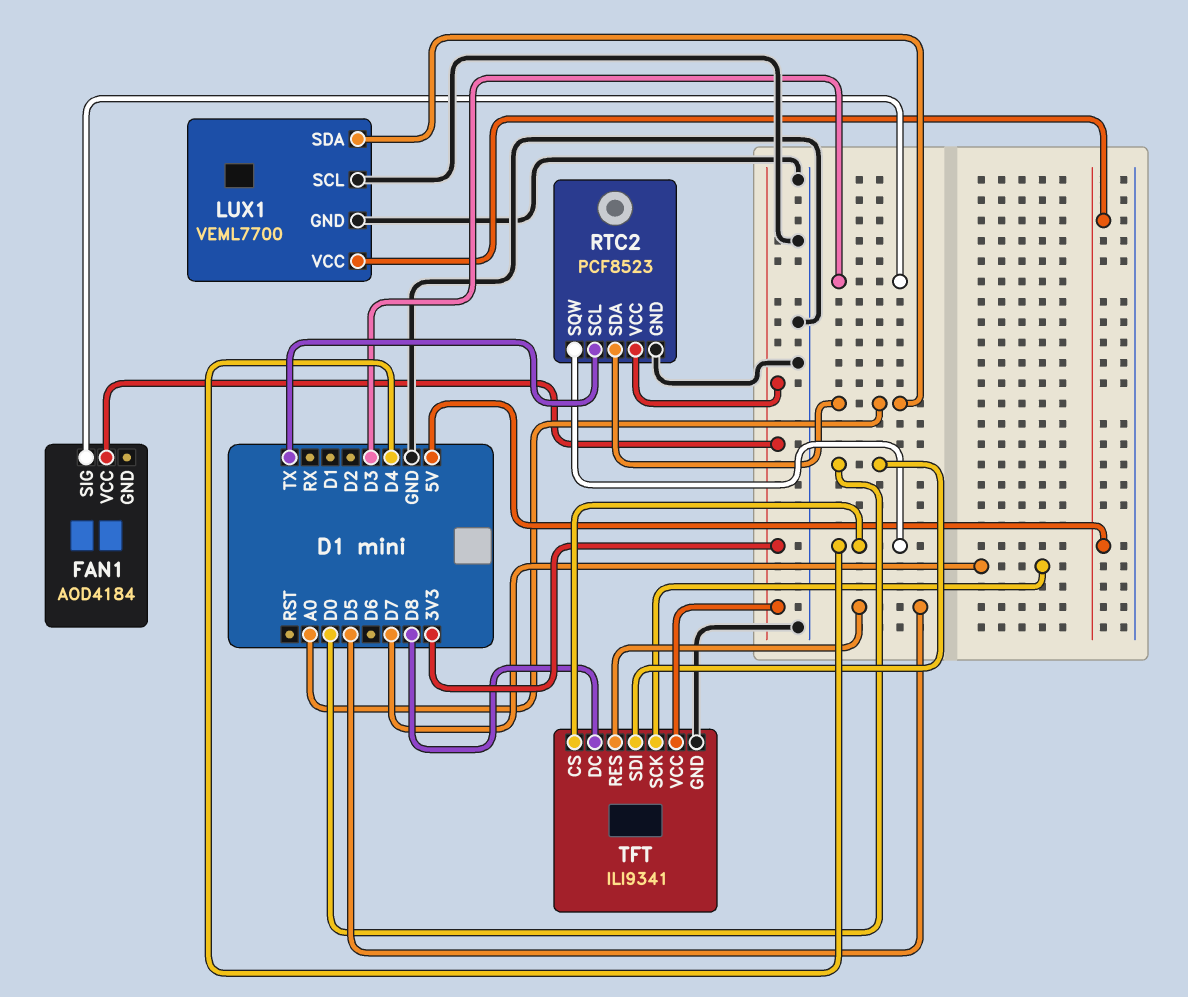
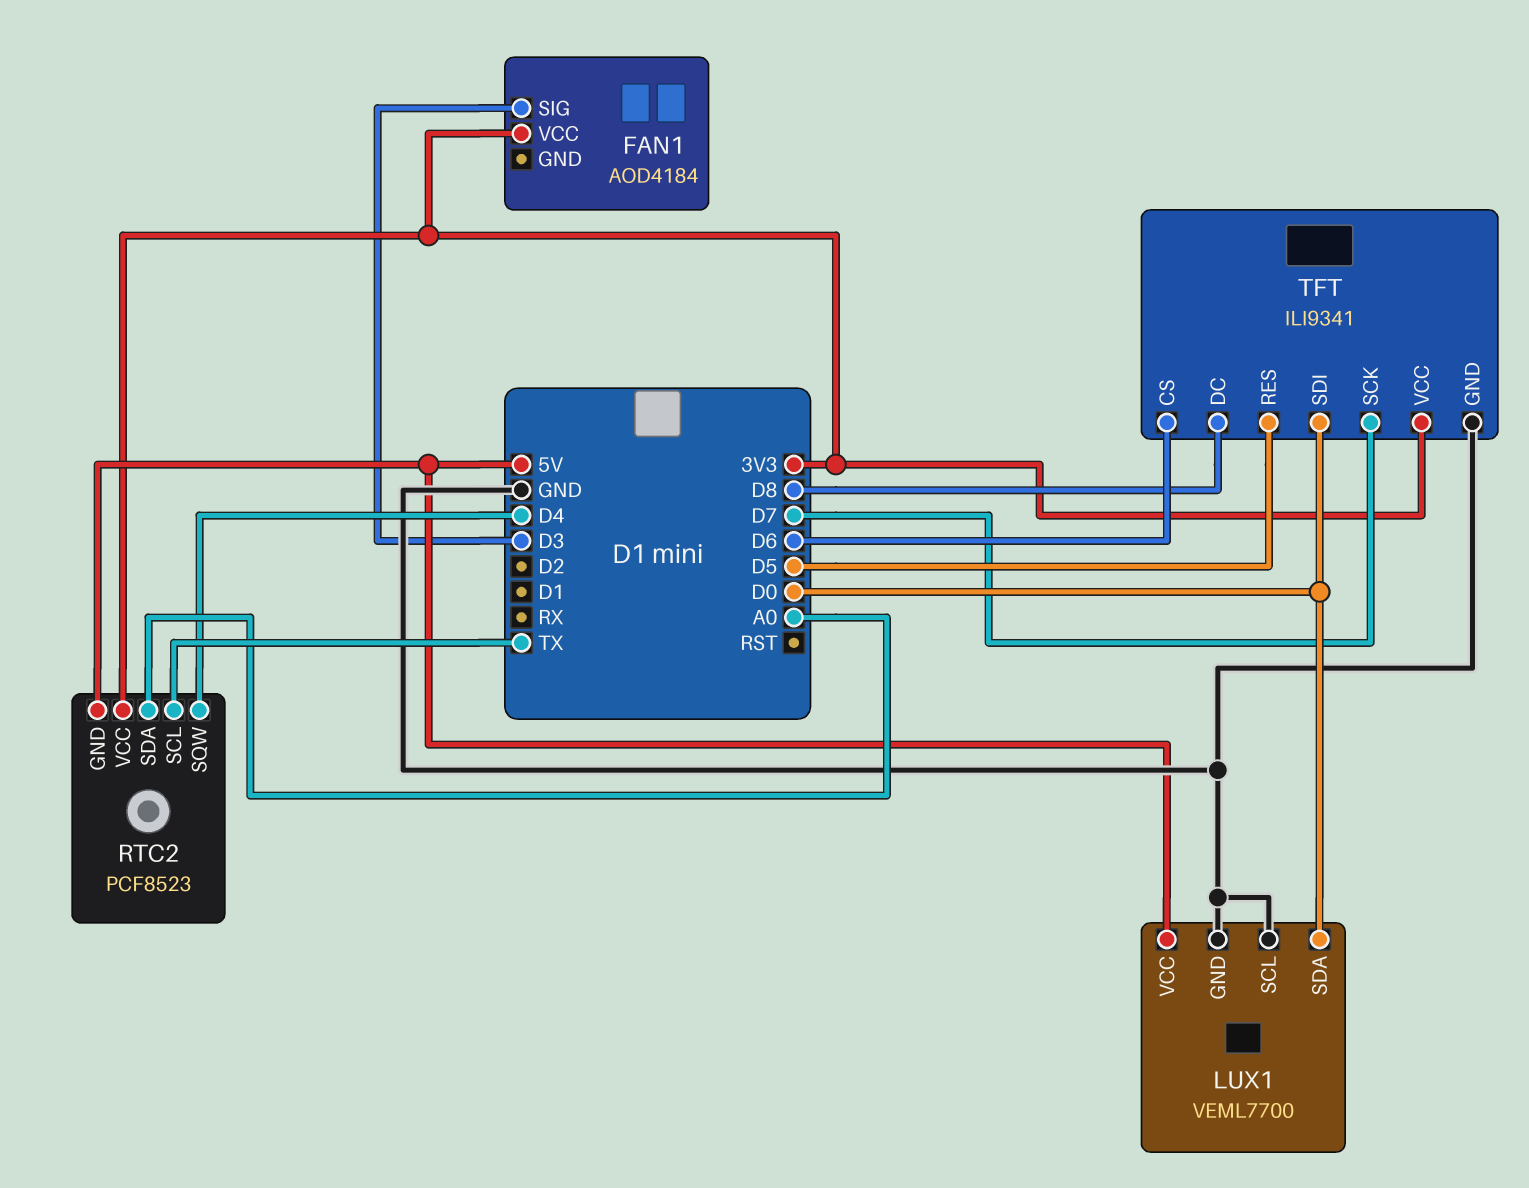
LUX1 pin SDA: A0 -> D0
RTC2 pin GND: GND -> 5V
TFT pin CS: D4 -> D6

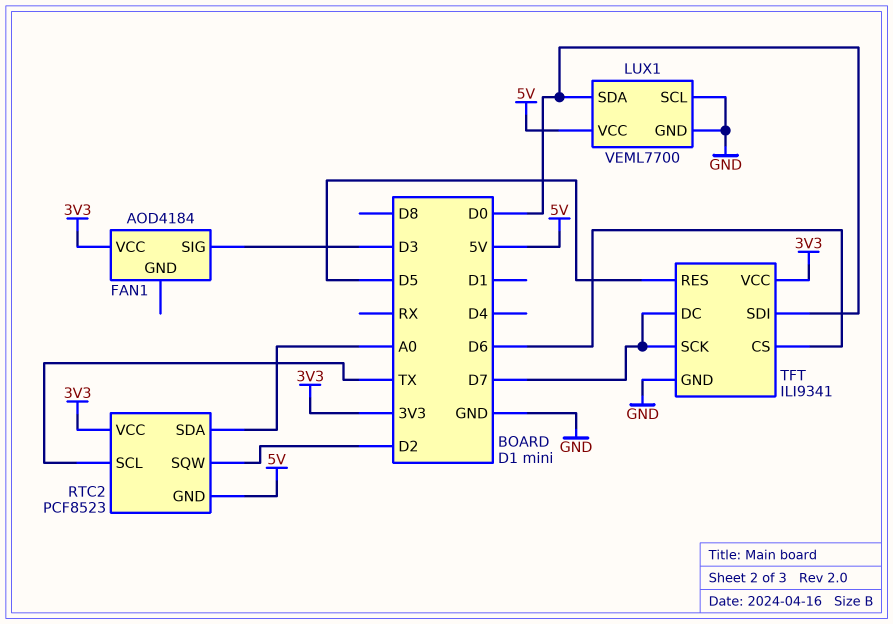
RTC2 pin SQW: D4 -> D2
TFT pin DC: D8 -> D7

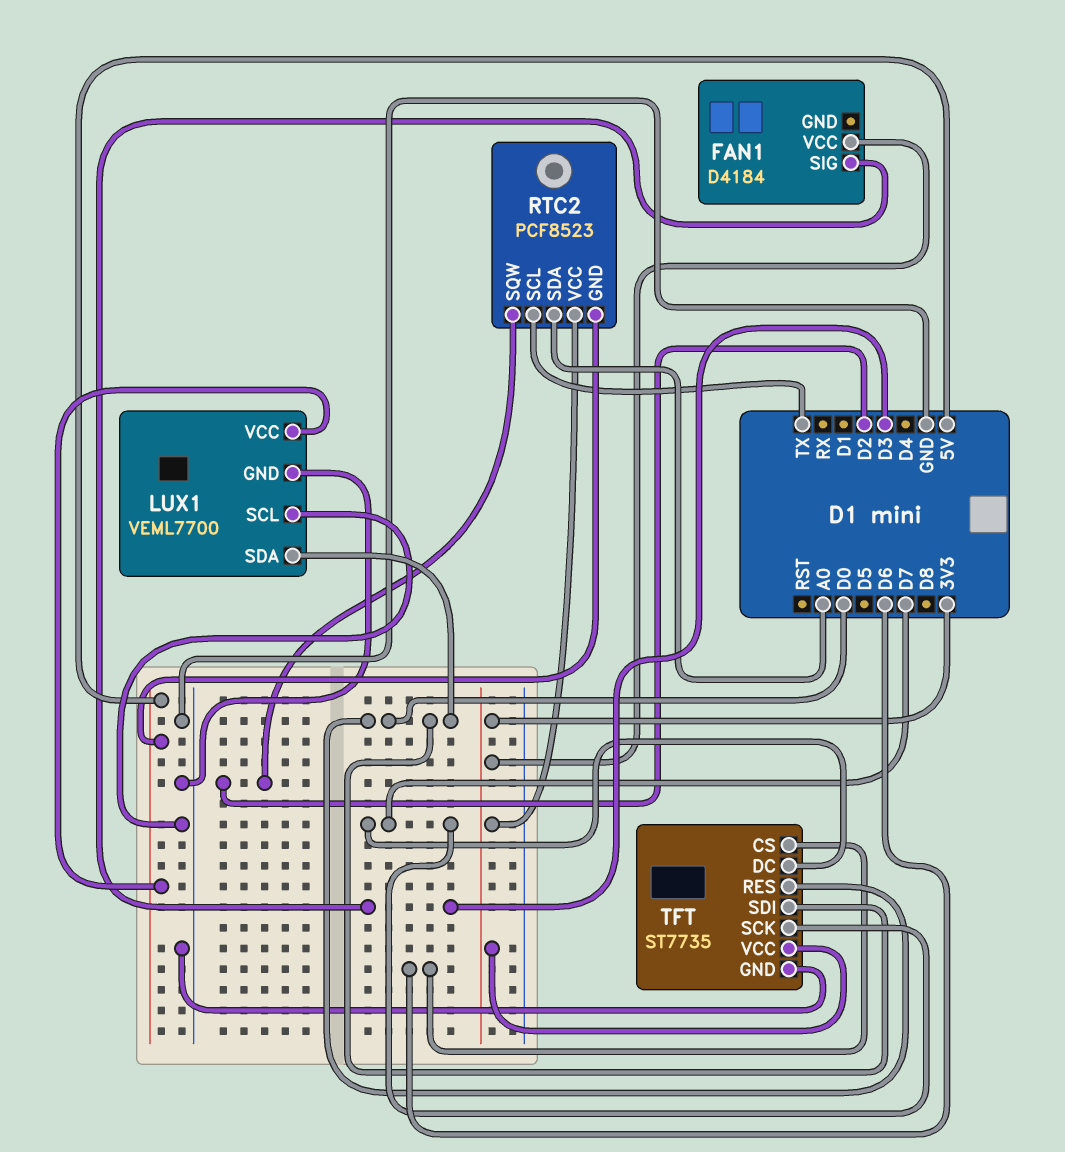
FAN1: AOD4184 -> D4184
TFT: ILI9341 -> ST7735
TFT pin RES: D5 -> D0

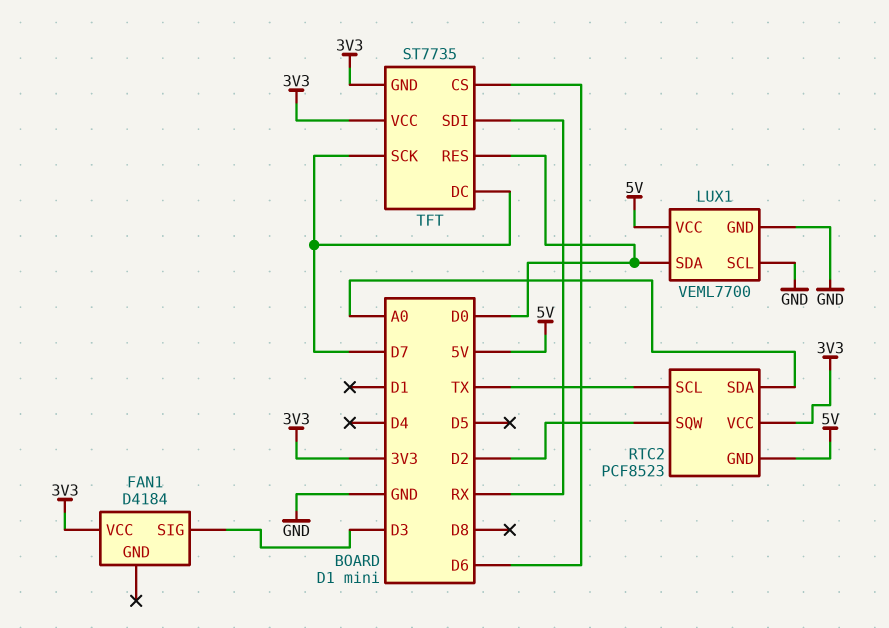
TFT pin GND: GND -> 3V3
TFT pin SDI: D0 -> RX

